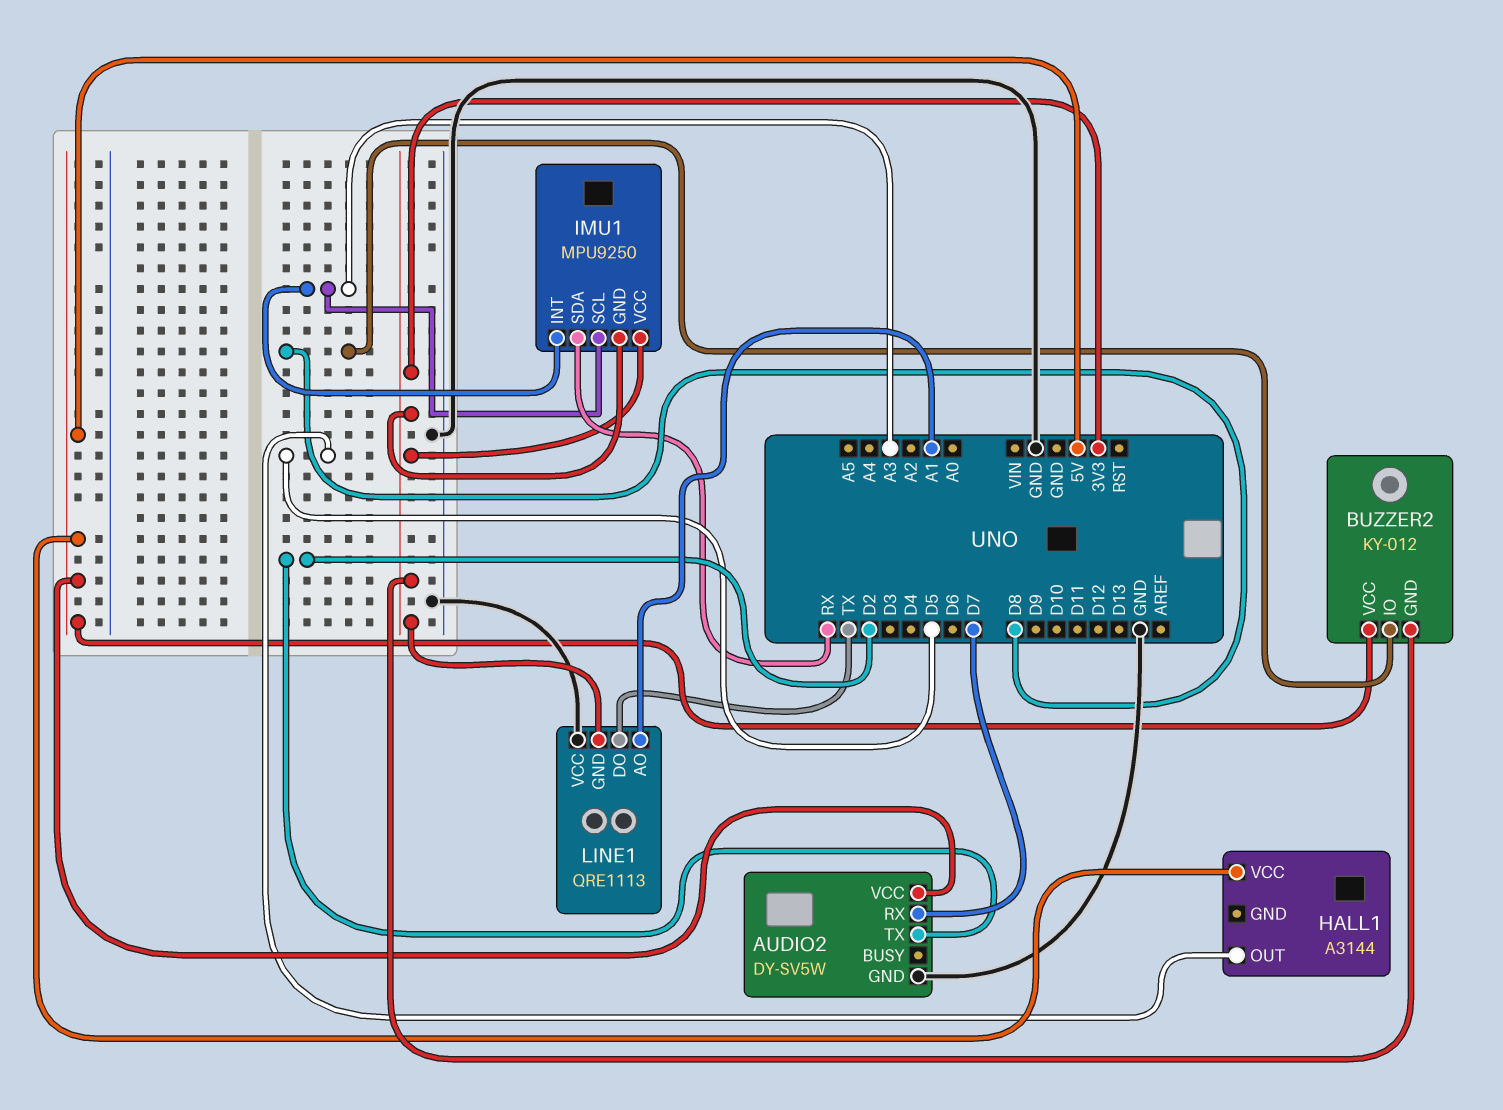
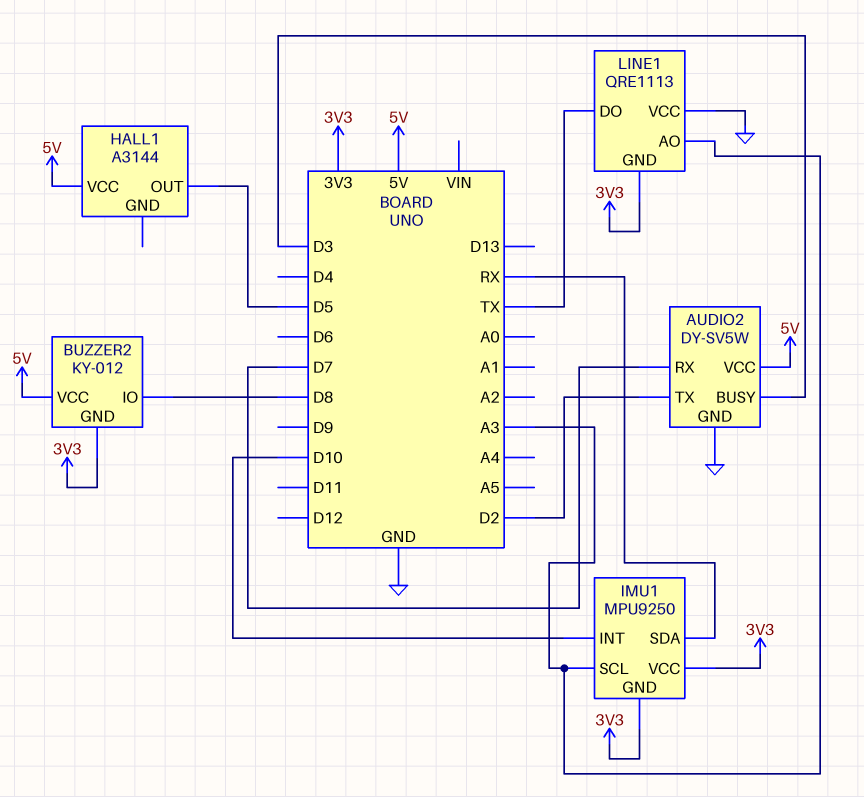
AUDIO2 pin BUSY: none -> D3
IMU1 pin INT: A3 -> D10
LINE1 pin AO: A1 -> A3

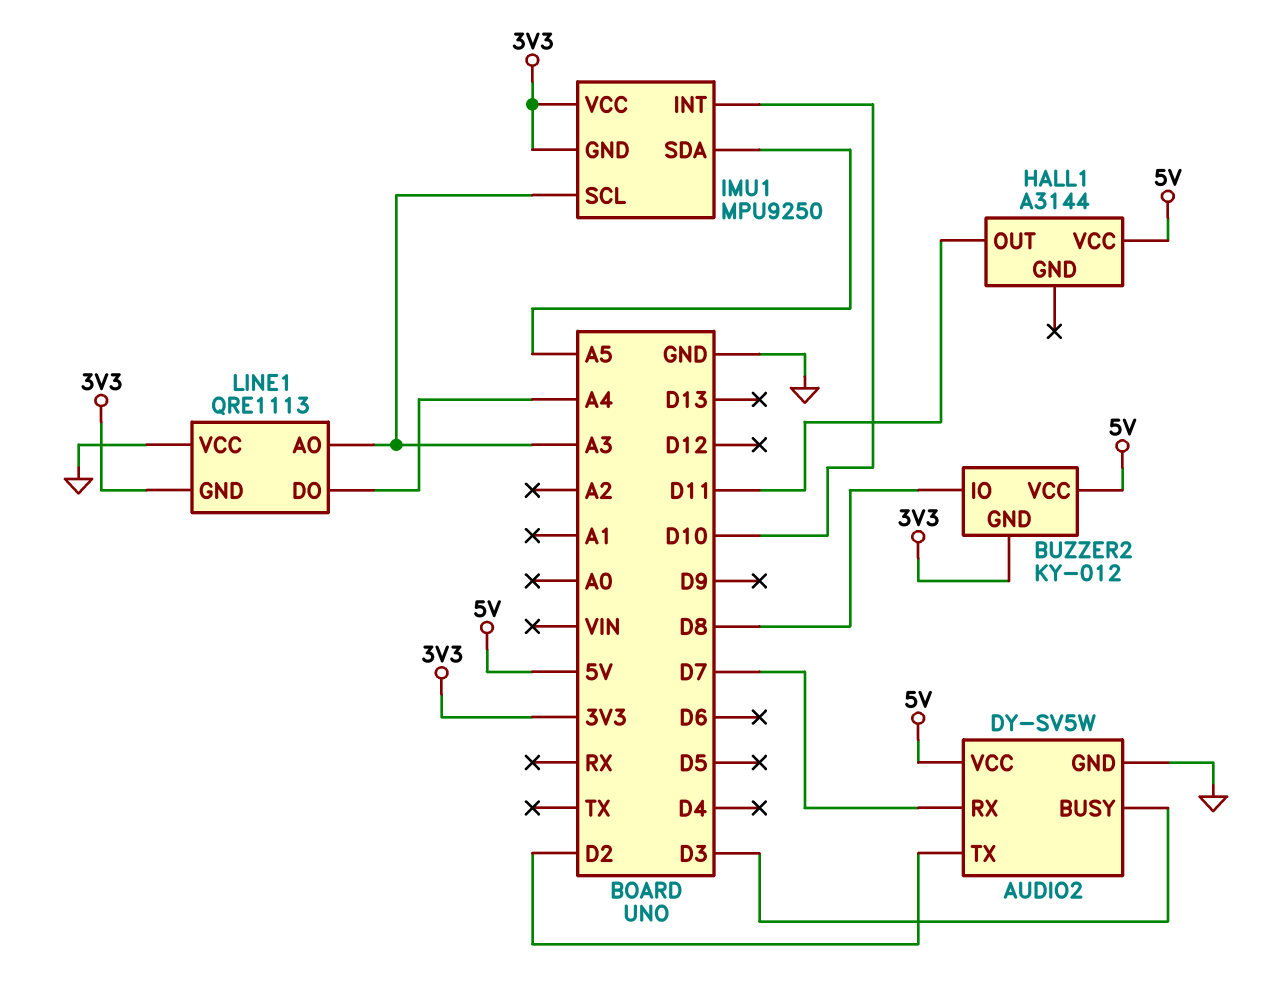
HALL1 pin OUT: D5 -> D11
IMU1 pin SDA: RX -> A5
LINE1 pin DO: TX -> A4

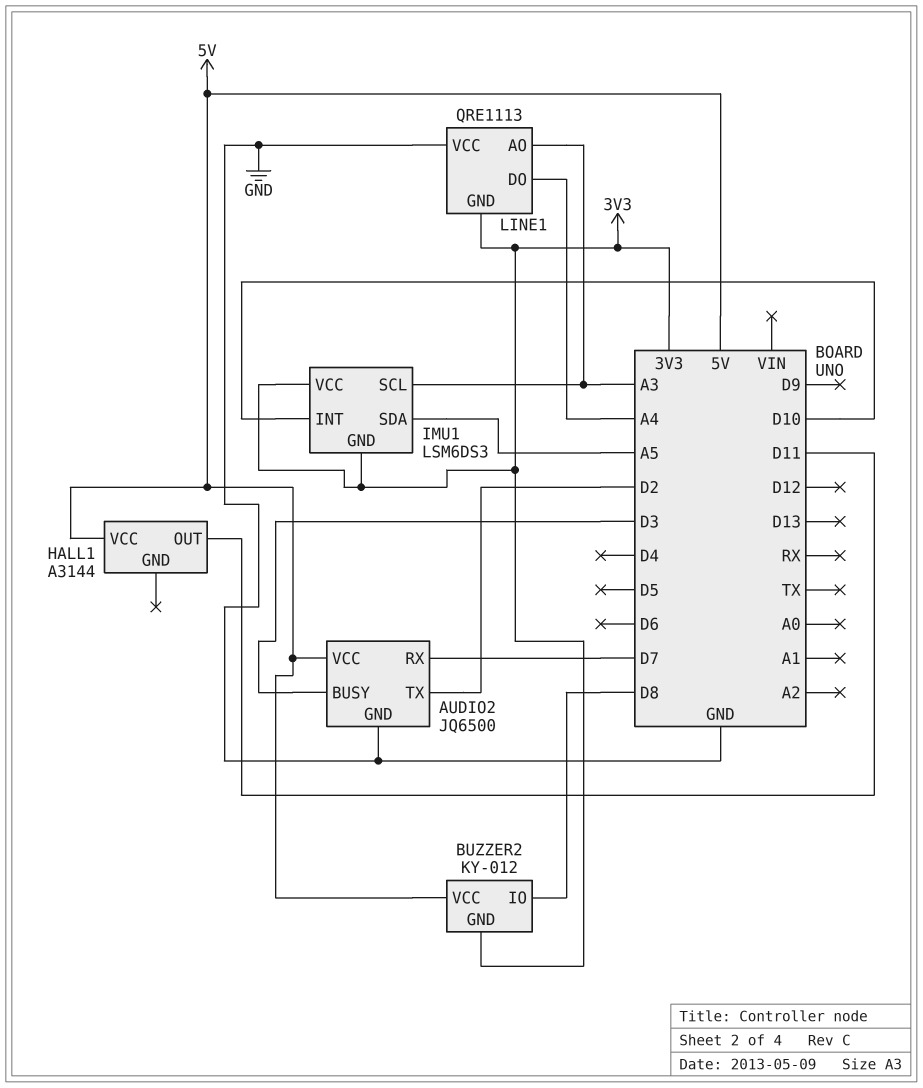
AUDIO2: DY-SV5W -> JQ6500
IMU1: MPU9250 -> LSM6DS3

